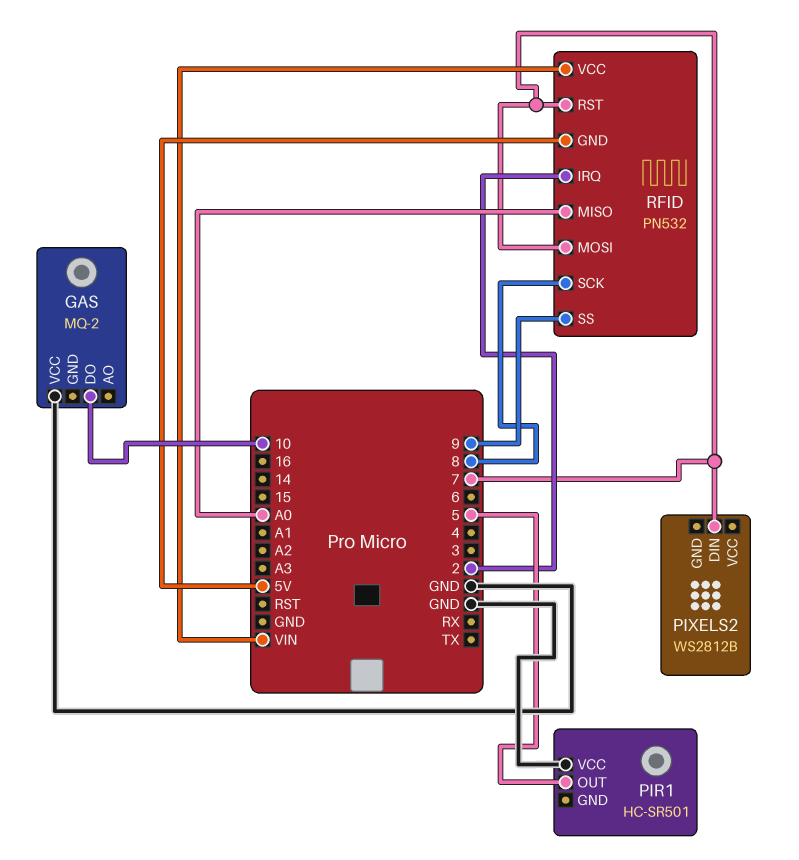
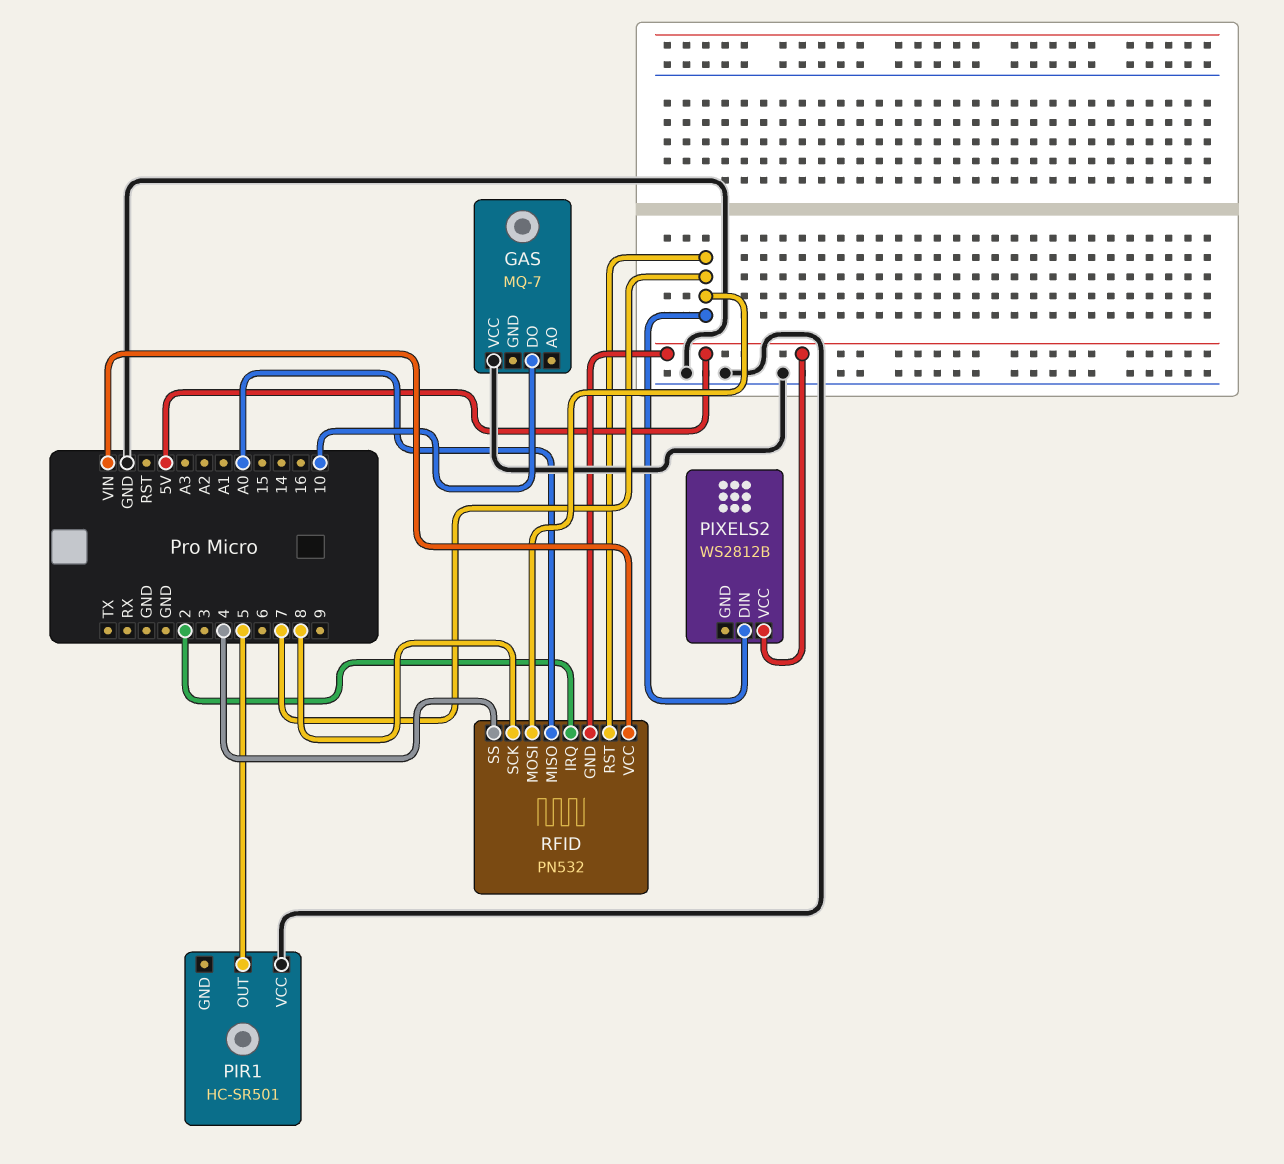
GAS: MQ-2 -> MQ-7
PIXELS2 pin VCC: none -> 5V
RFID pin SS: 9 -> 4

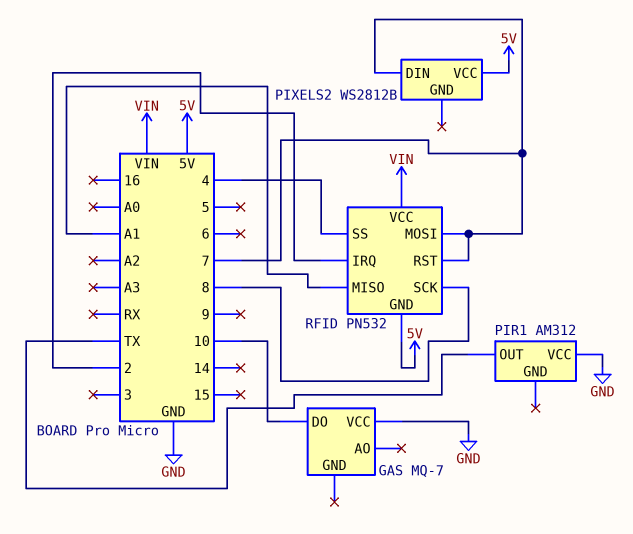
PIR1: HC-SR501 -> AM312
PIR1 pin OUT: 5 -> TX
RFID pin MISO: A0 -> A1

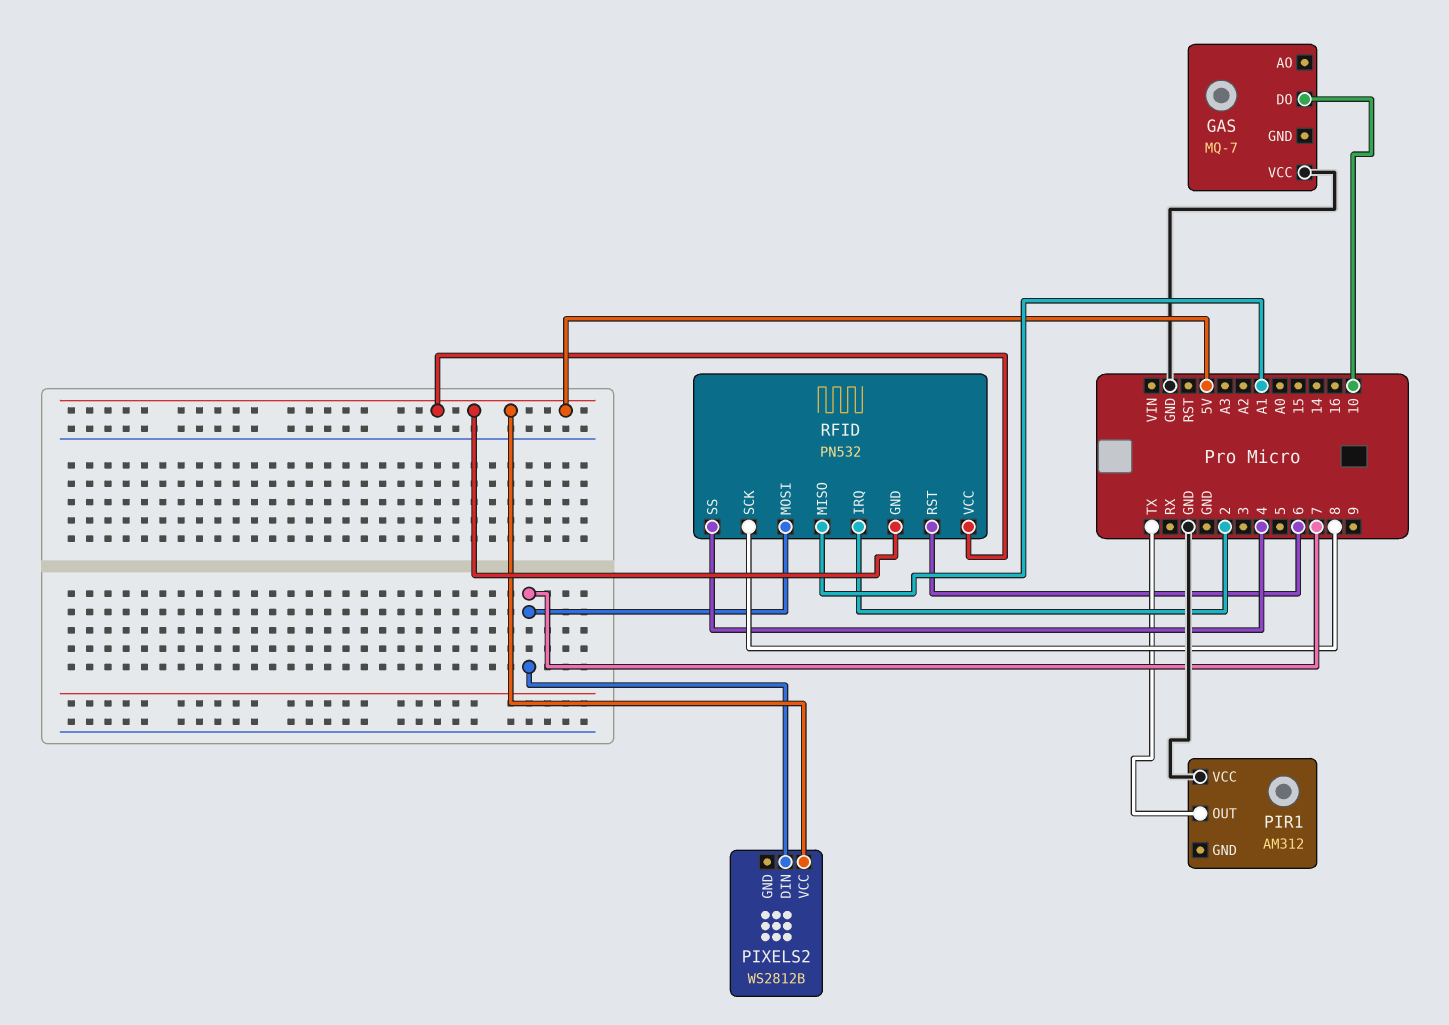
RFID pin RST: 7 -> 6
RFID pin VCC: VIN -> 5V

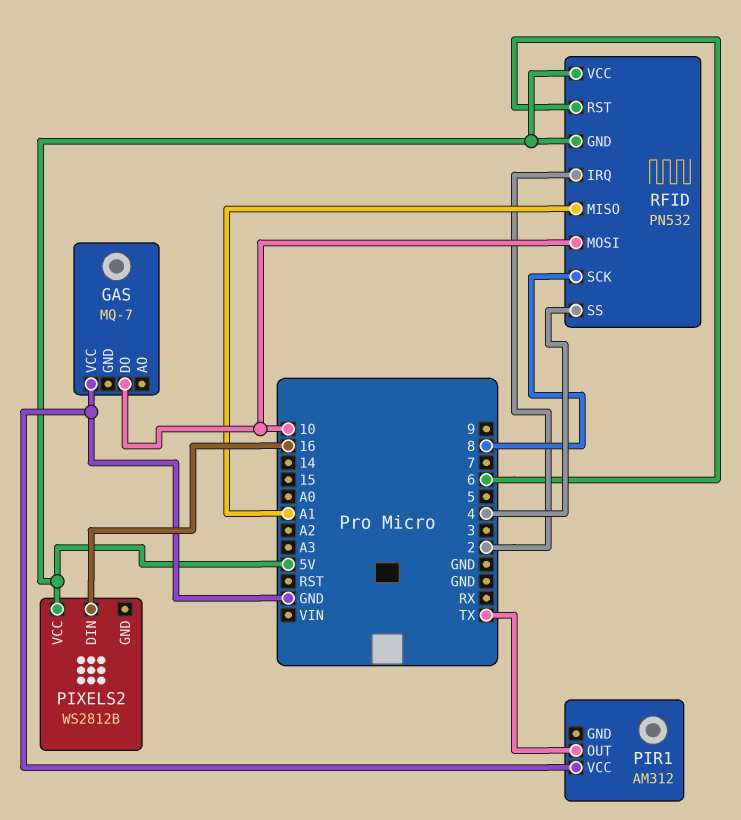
PIXELS2 pin DIN: 7 -> 16
RFID pin MOSI: 7 -> 10

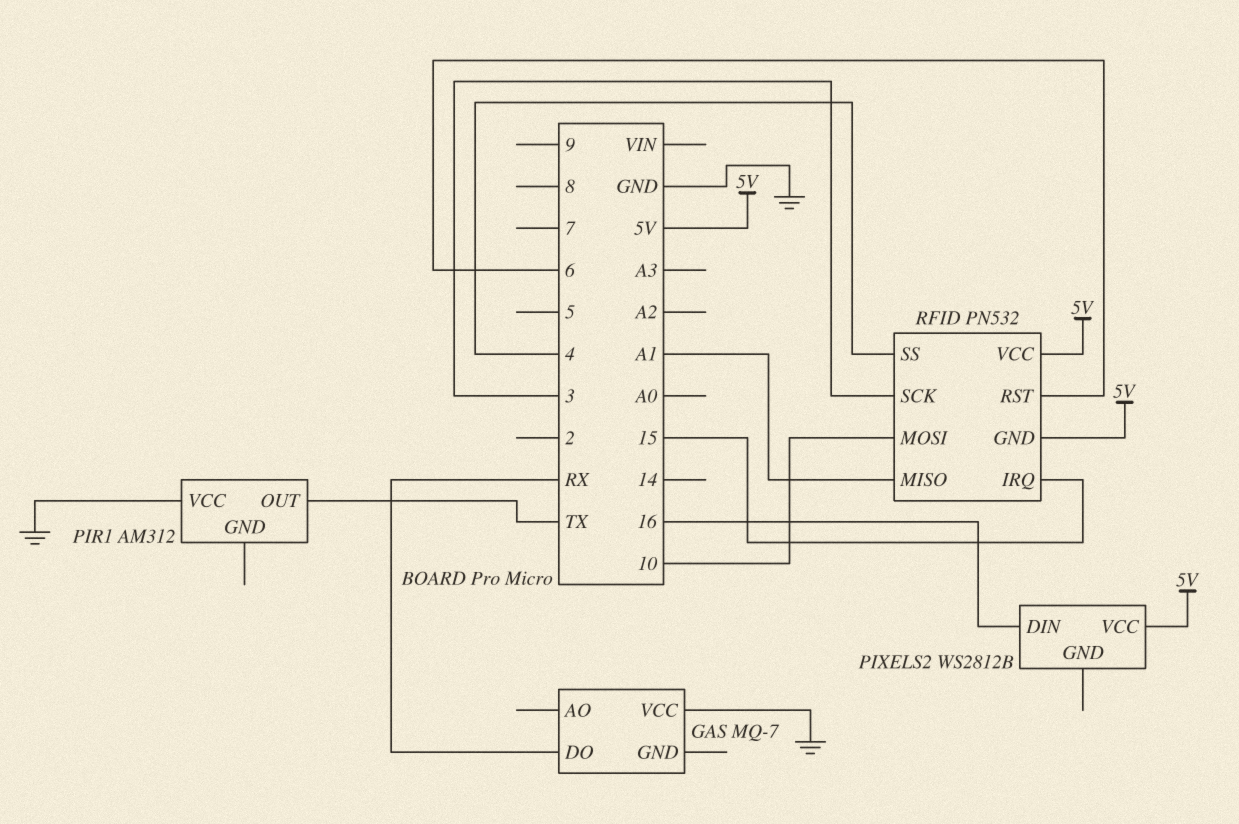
GAS pin DO: 10 -> RX
RFID pin IRQ: 2 -> 15
RFID pin SCK: 8 -> 3

